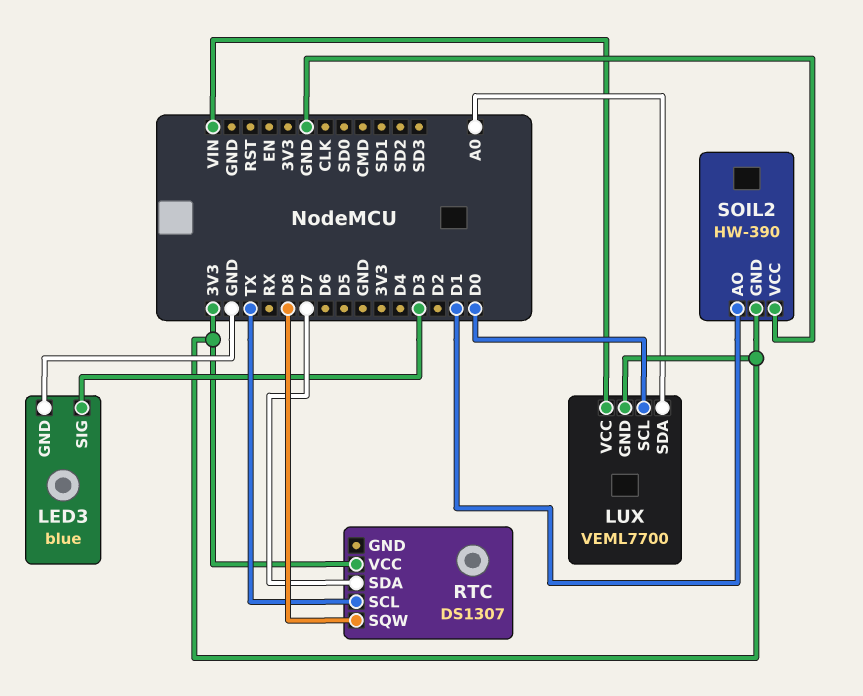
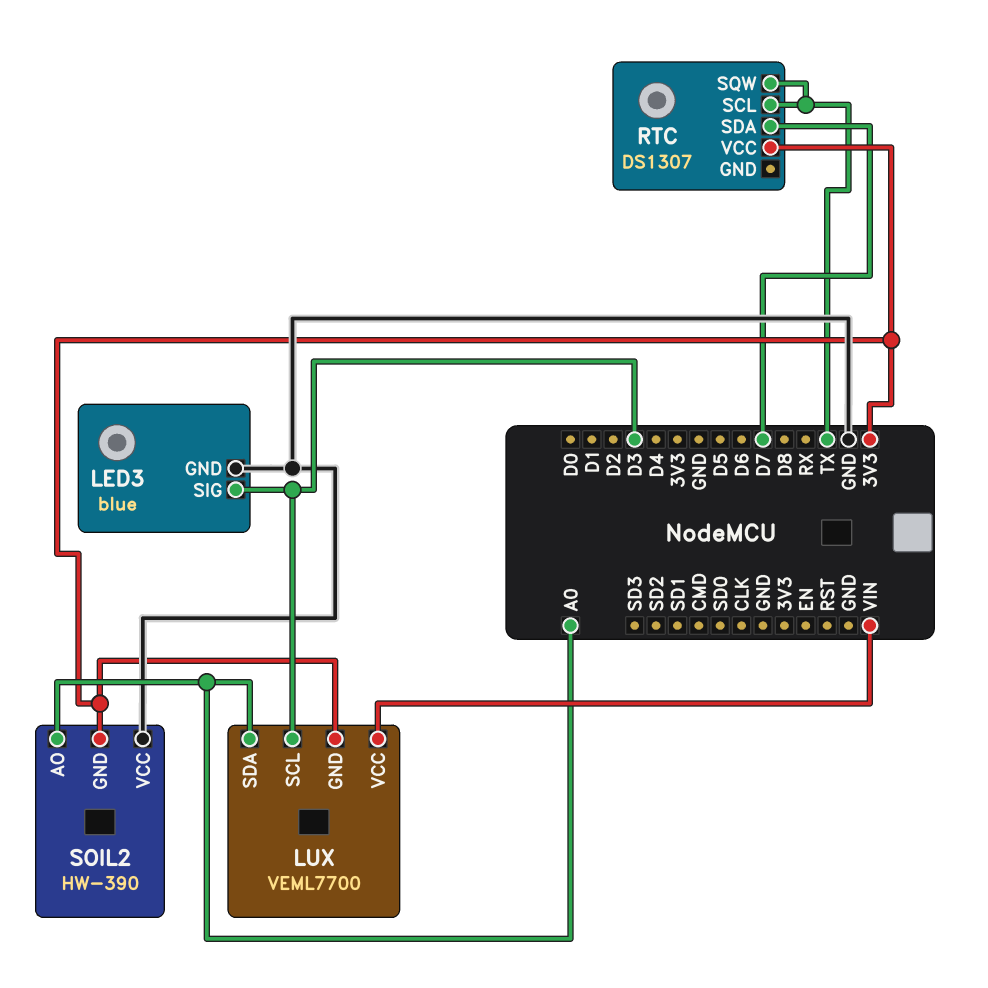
LUX pin SCL: D0 -> D3
RTC pin SQW: D8 -> TX
SOIL2 pin AO: D1 -> A0

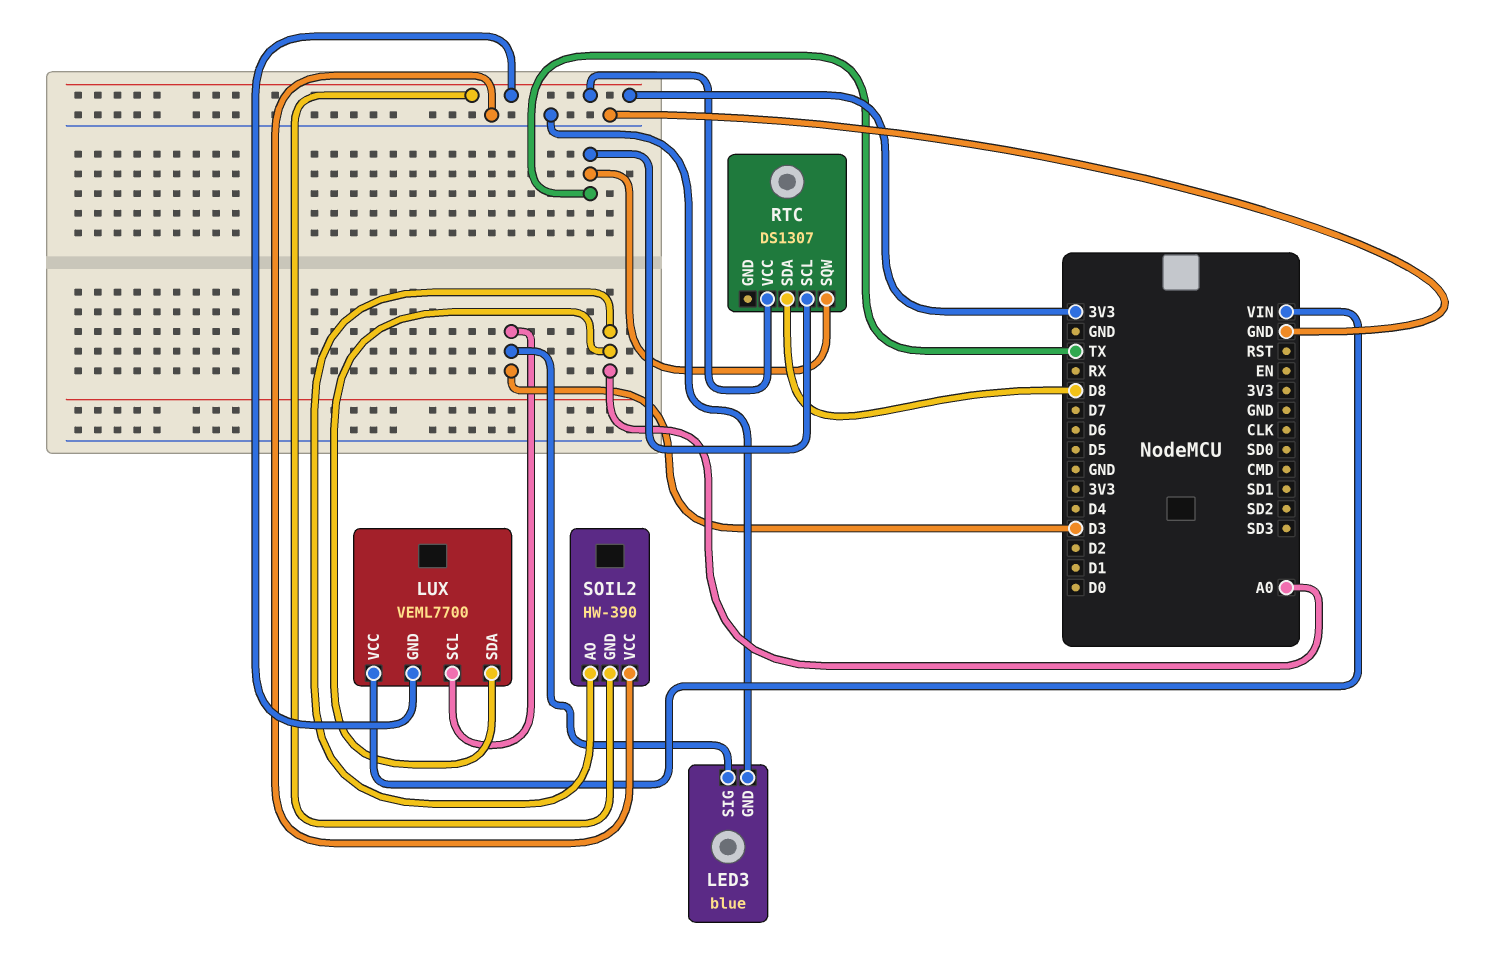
RTC pin SDA: D7 -> D8

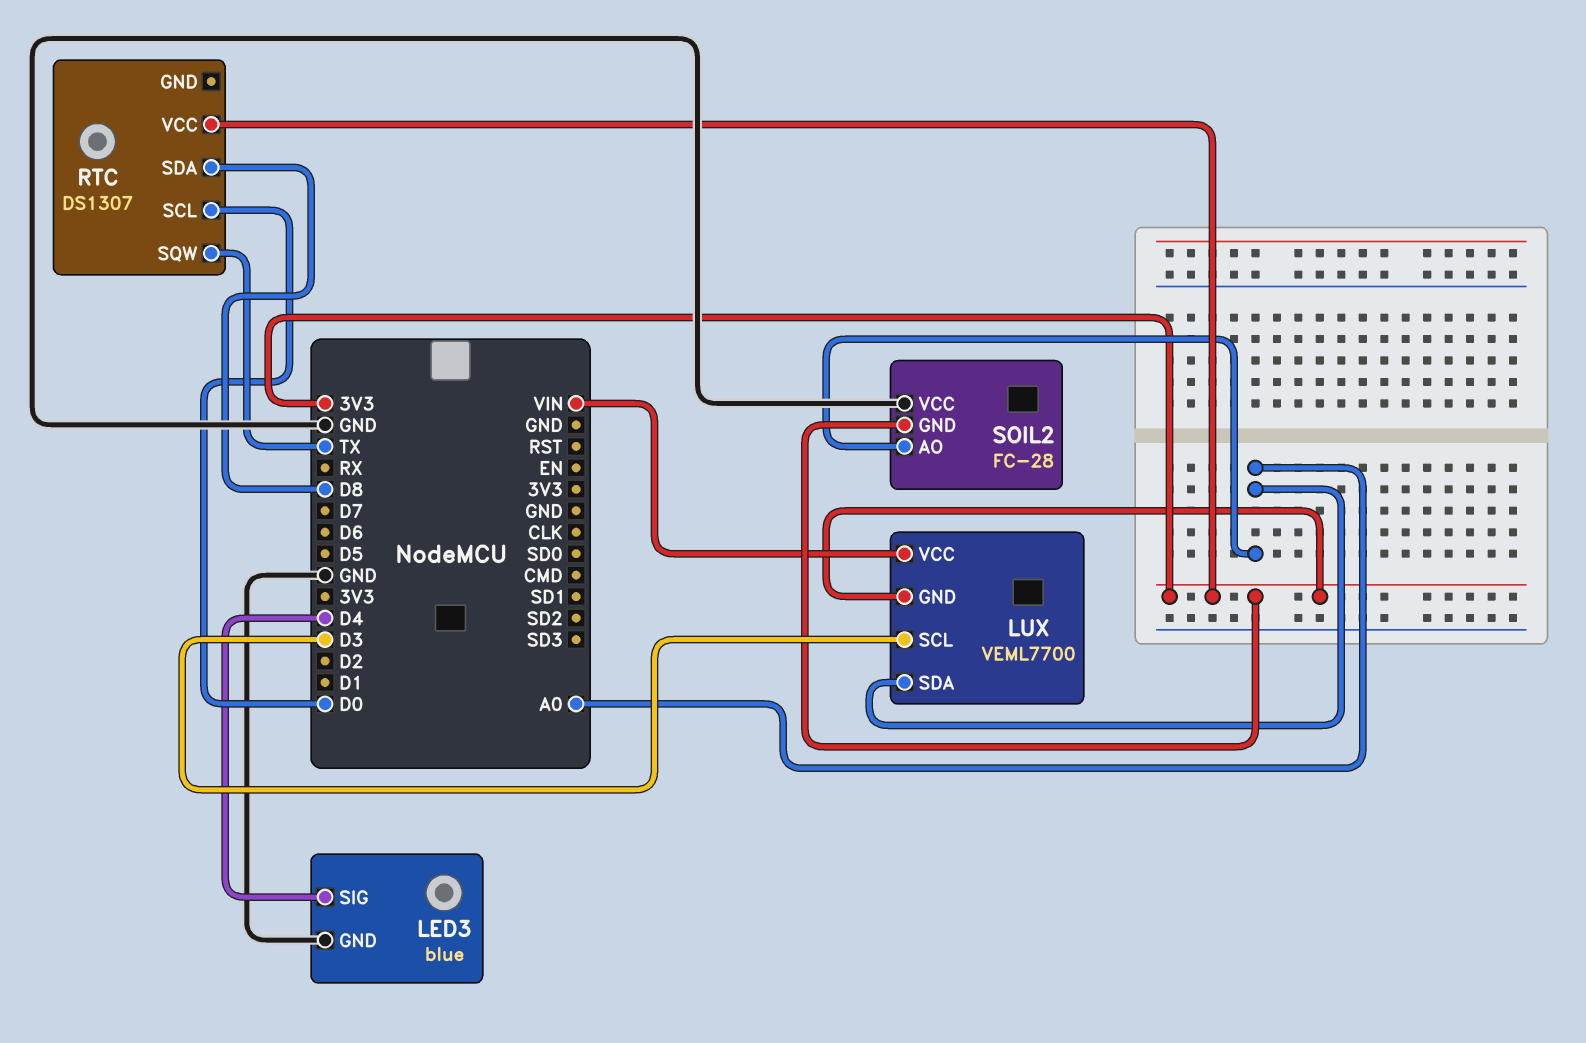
LED3 pin SIG: D3 -> D4
RTC pin SCL: TX -> D0
SOIL2: HW-390 -> FC-28

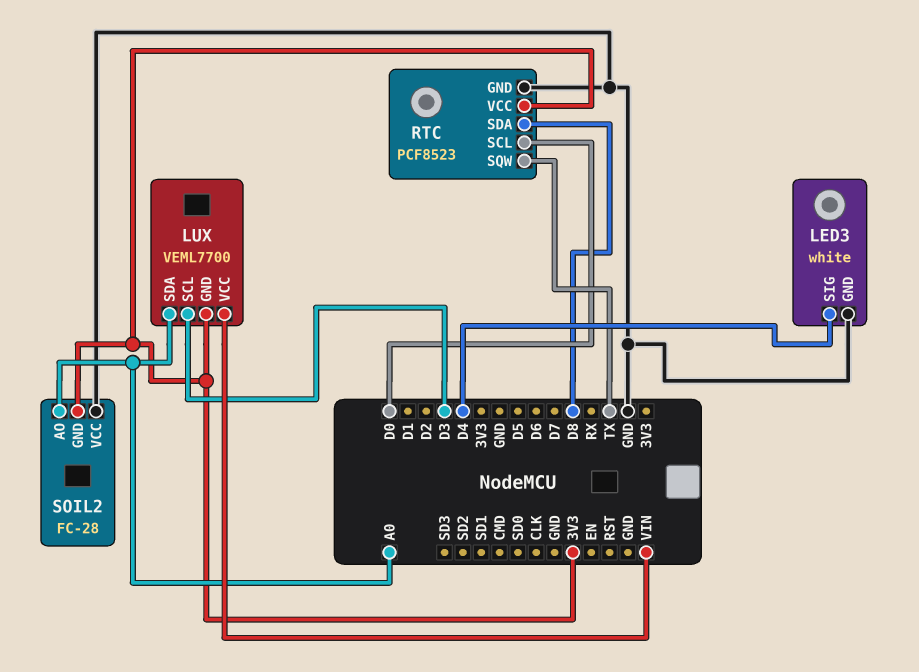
LED3: blue -> white
RTC: DS1307 -> PCF8523
RTC pin GND: none -> GND

